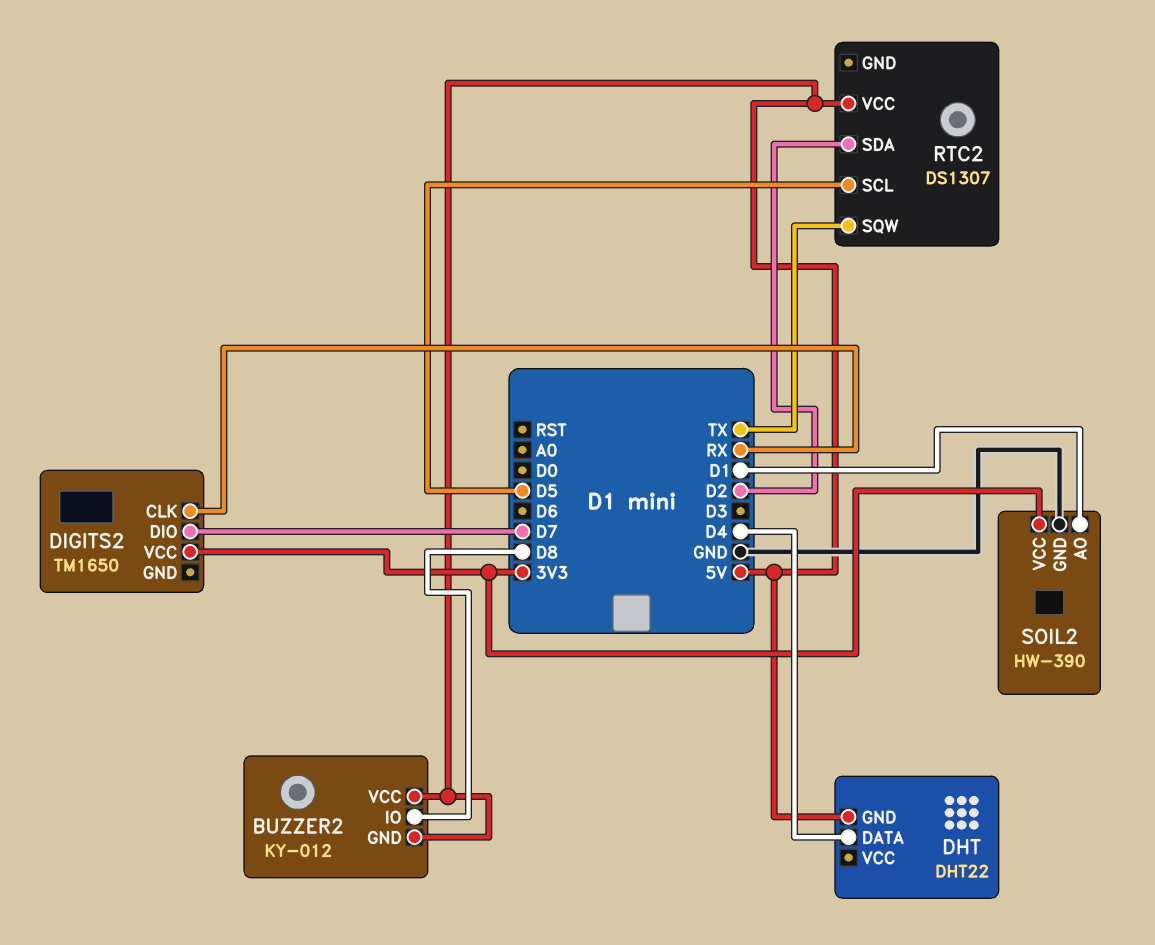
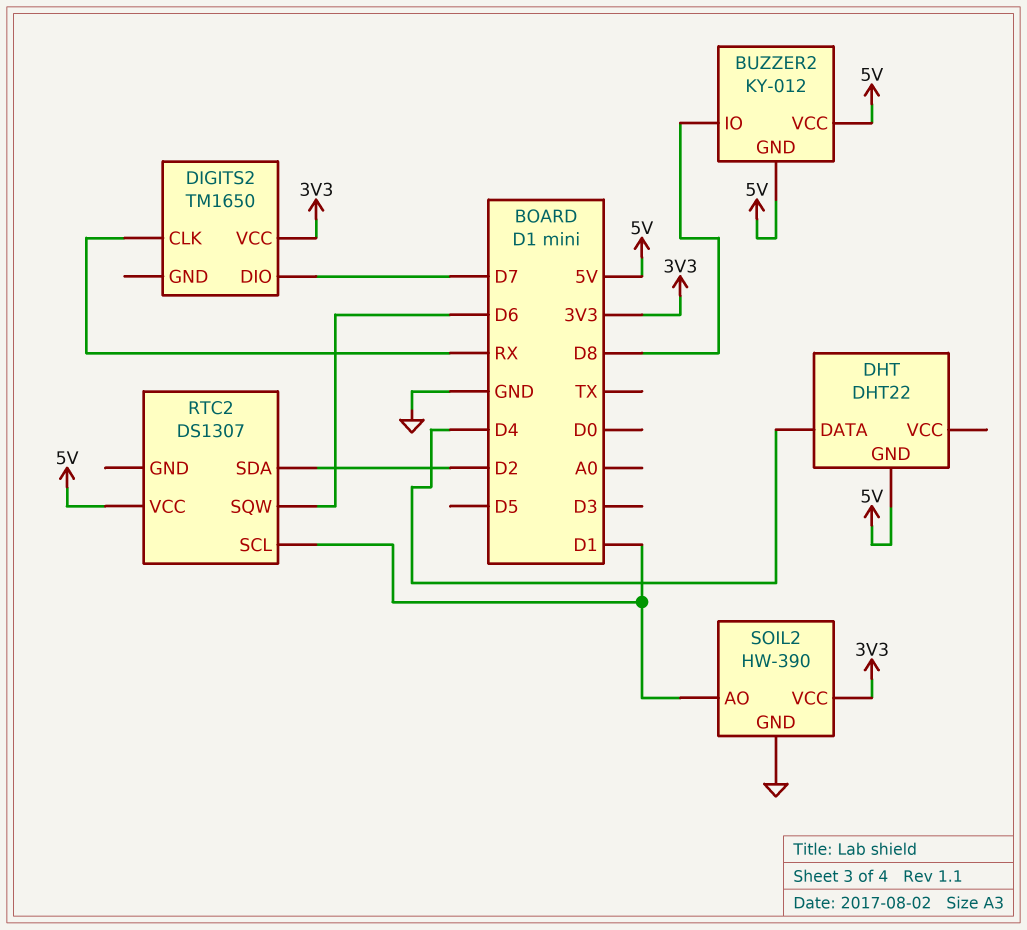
RTC2 pin SCL: D5 -> D1
RTC2 pin SQW: TX -> D6

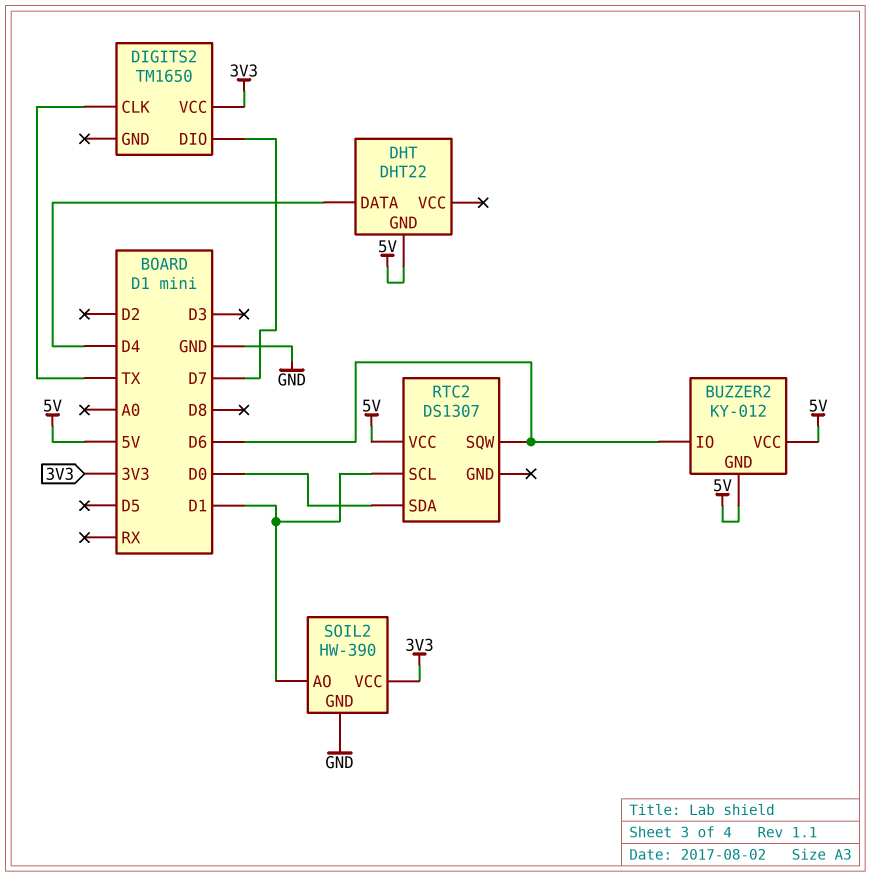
BUZZER2 pin IO: D8 -> D6
DIGITS2 pin CLK: RX -> TX
RTC2 pin SDA: D2 -> D0

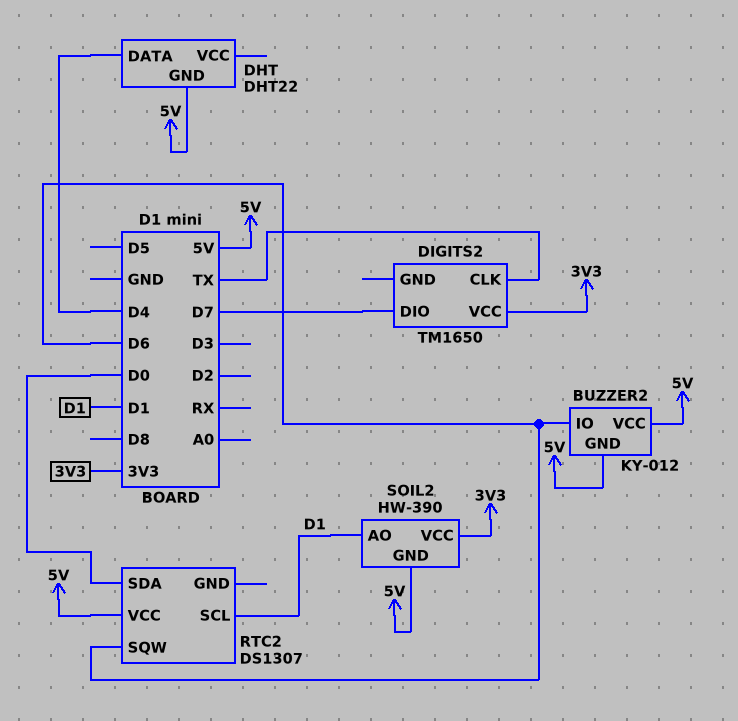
SOIL2 pin GND: GND -> 5V

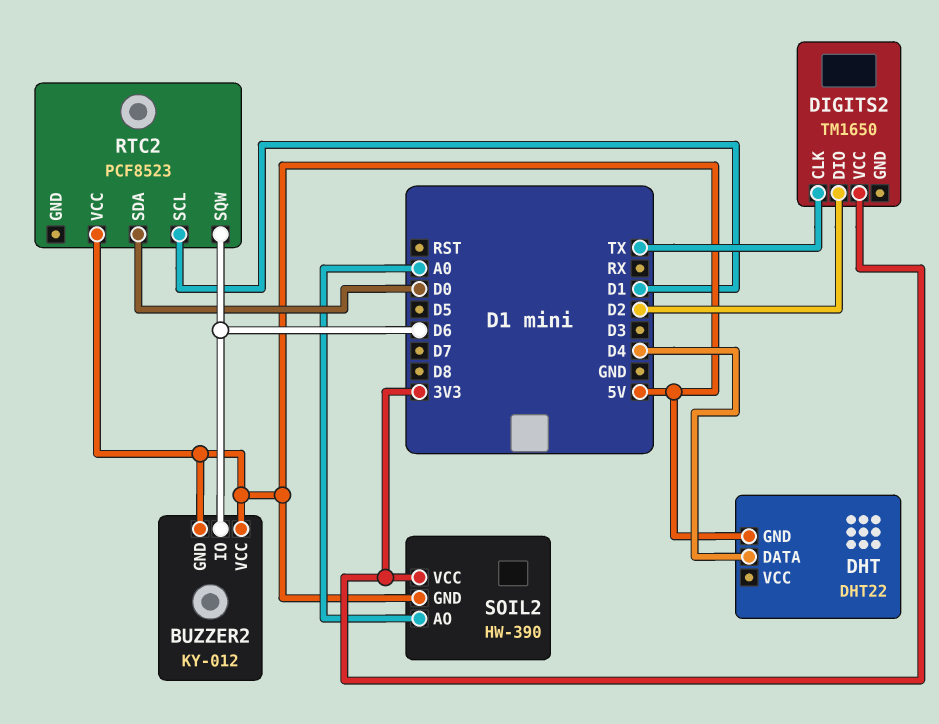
DIGITS2 pin DIO: D7 -> D2
RTC2: DS1307 -> PCF8523
SOIL2 pin AO: D1 -> A0

